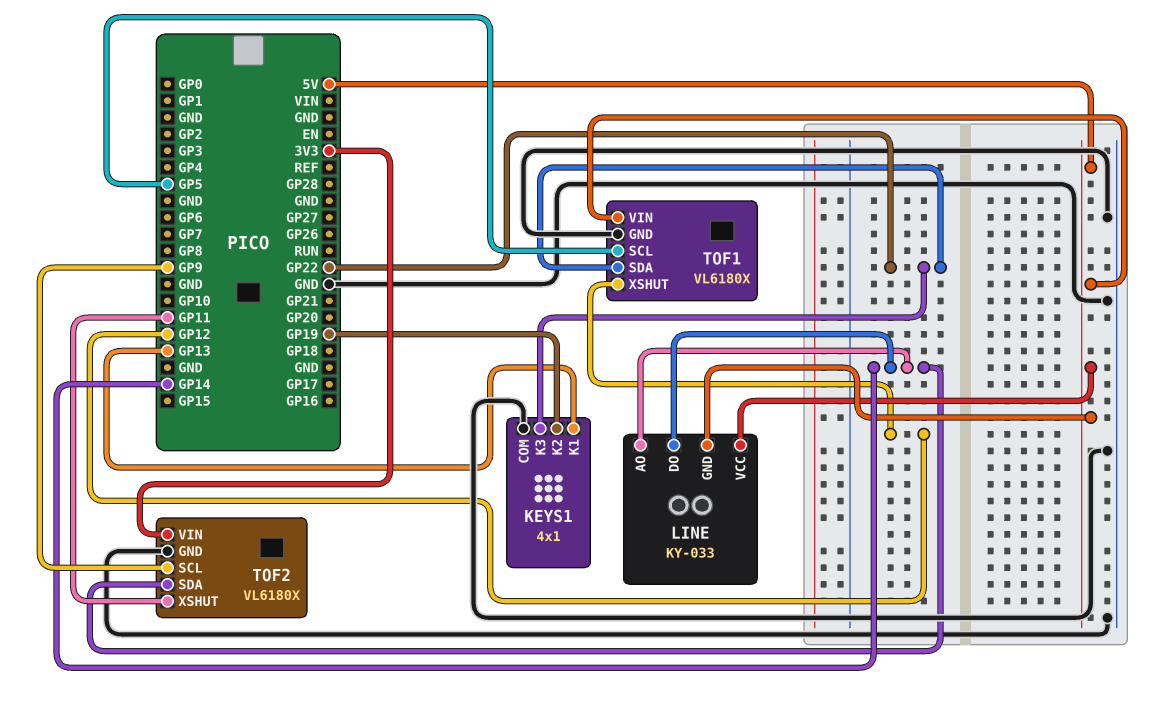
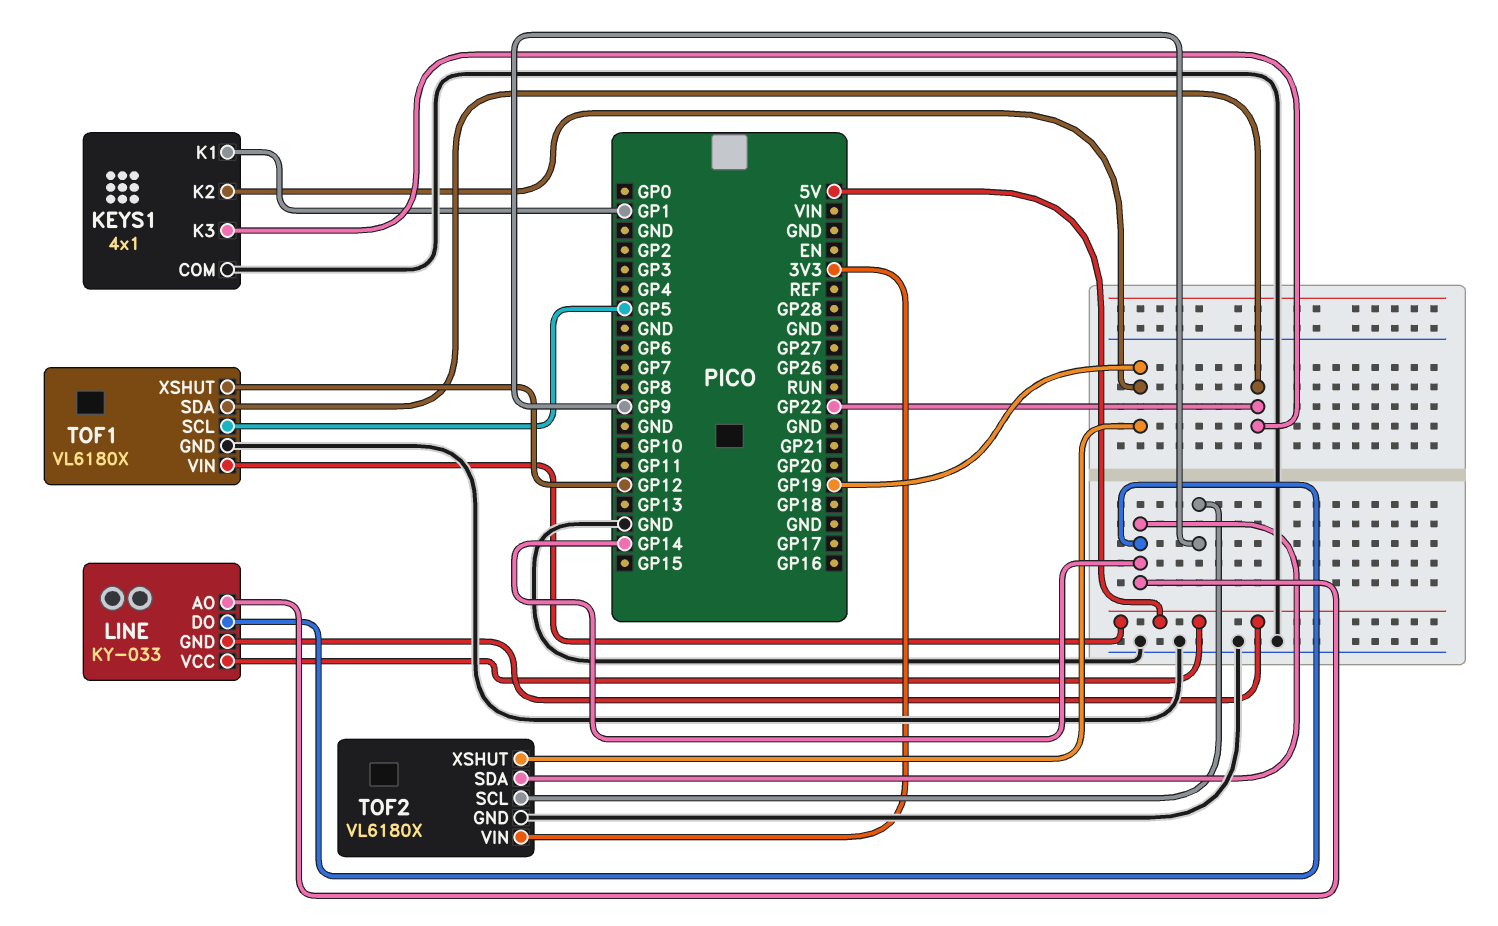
KEYS1 pin K1: GP13 -> GP1
TOF2 pin XSHUT: GP11 -> GP19

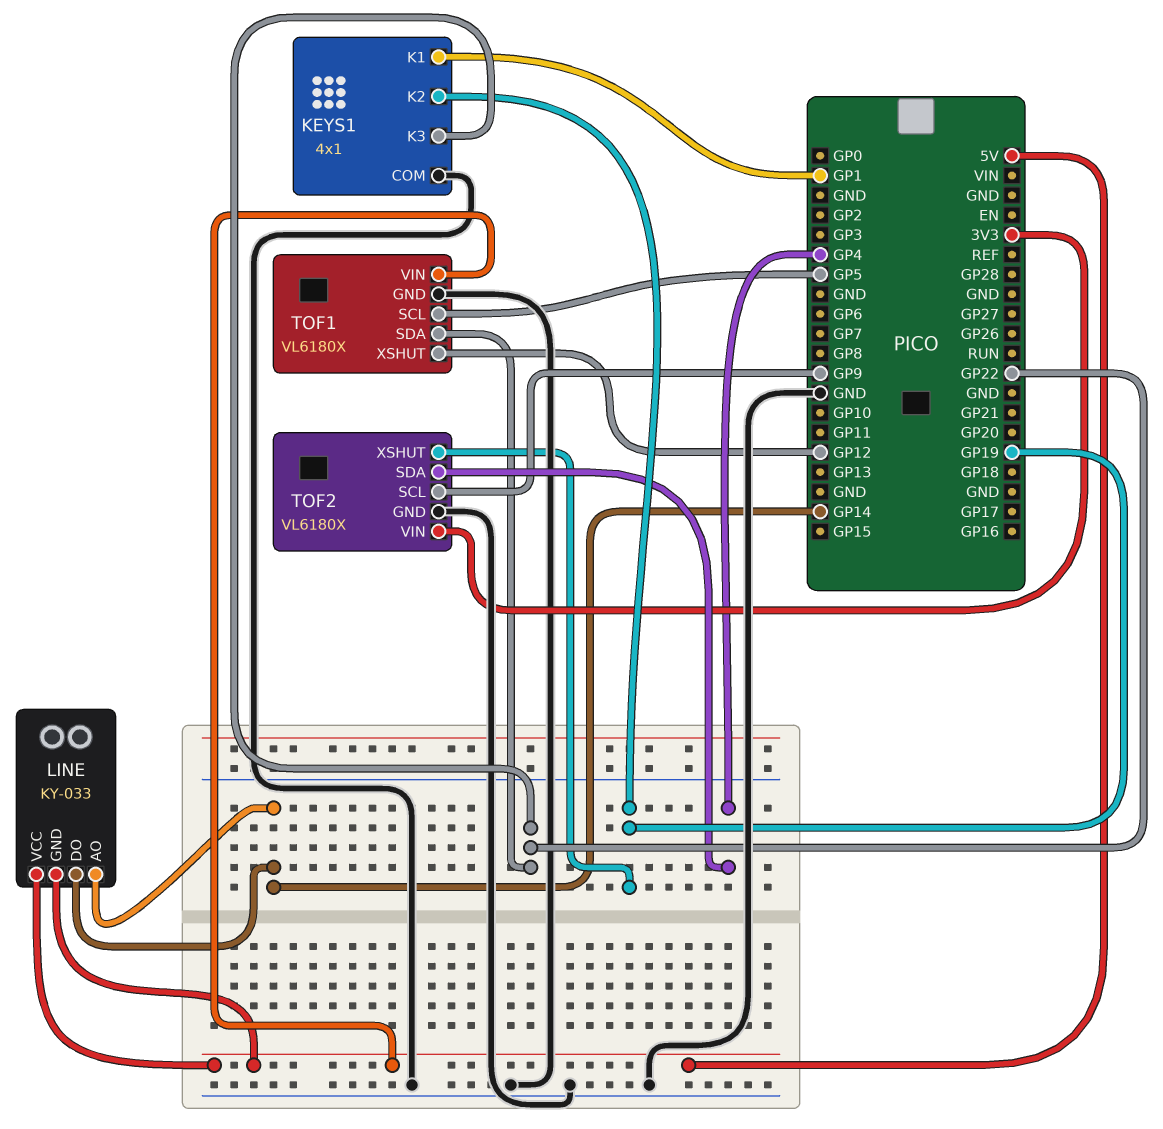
TOF2 pin SDA: GP14 -> GP4

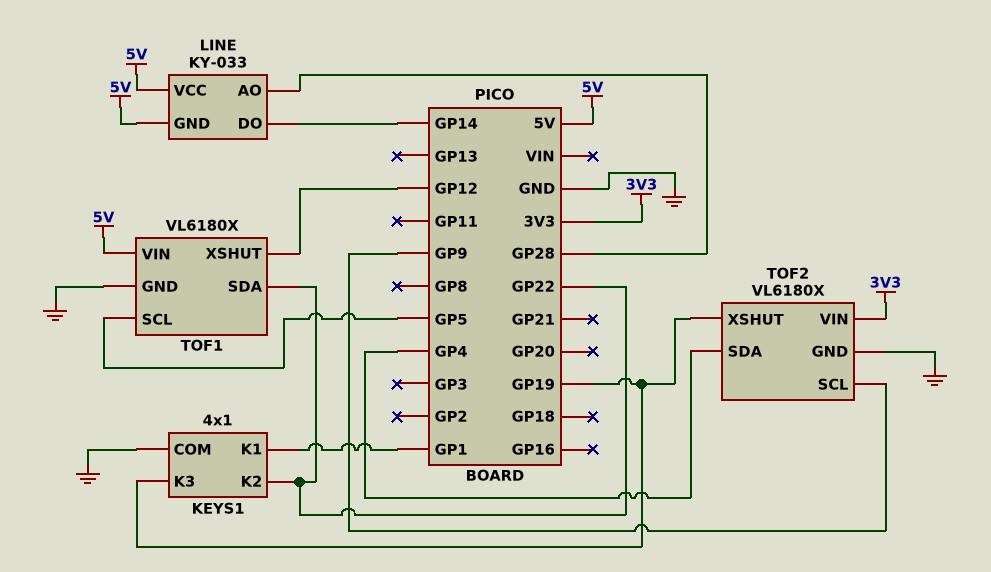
KEYS1 pin K2: GP19 -> GP22
KEYS1 pin K3: GP22 -> GP19
LINE pin AO: GP14 -> GP28

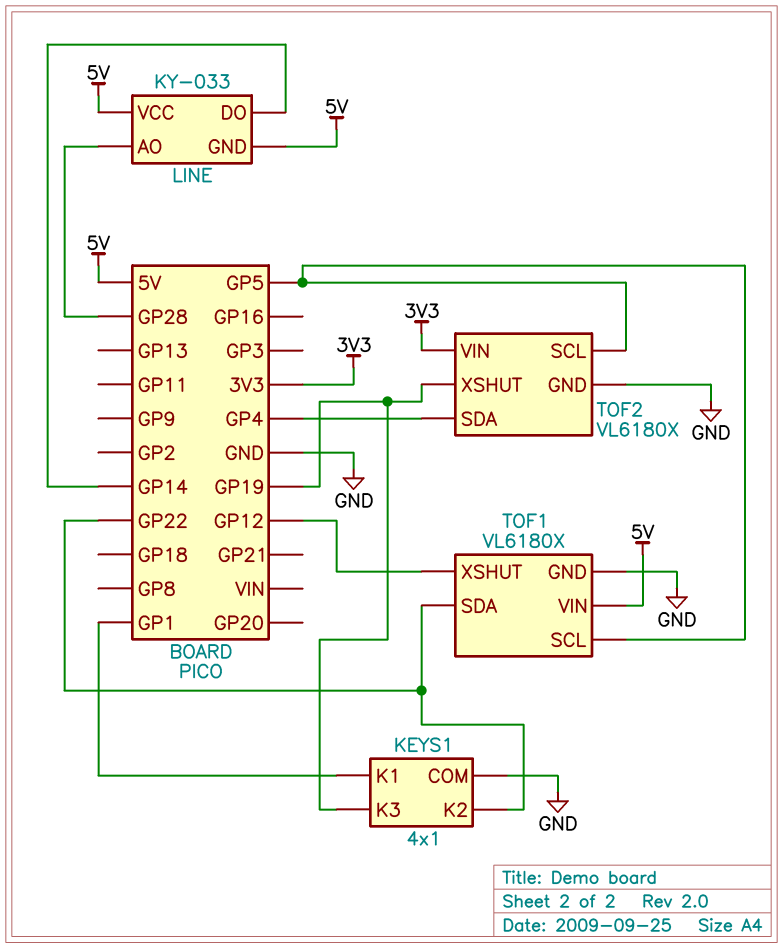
TOF2 pin SCL: GP9 -> GP5

